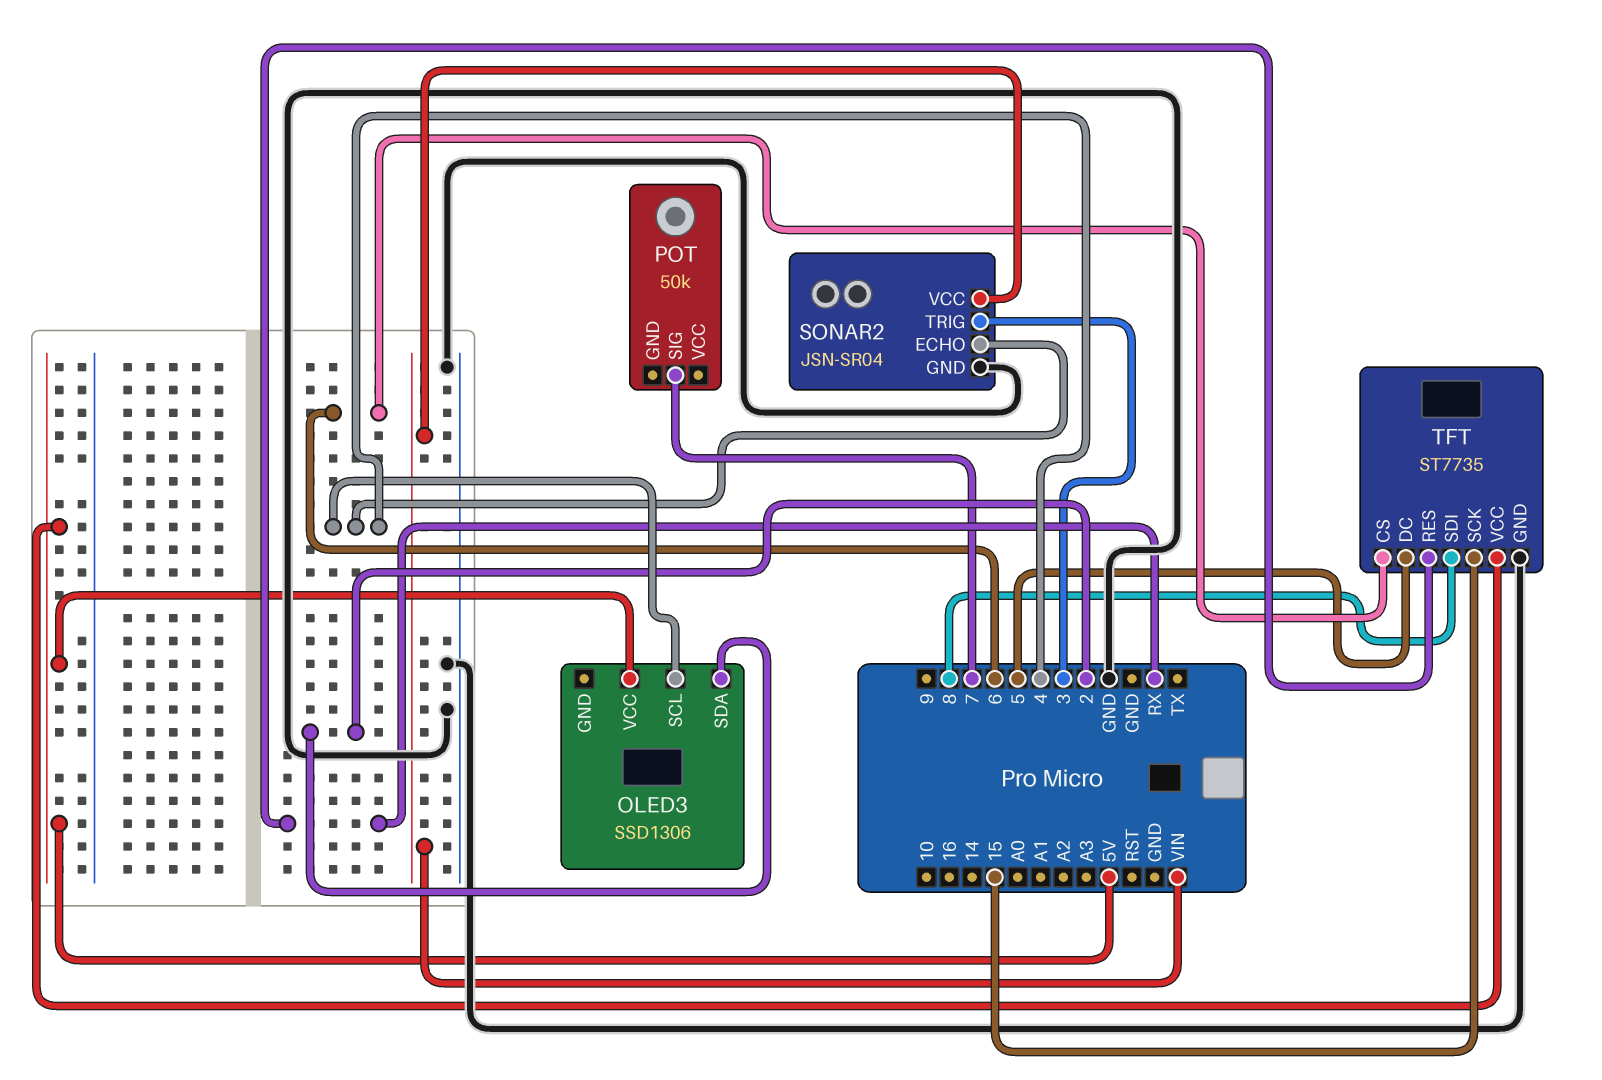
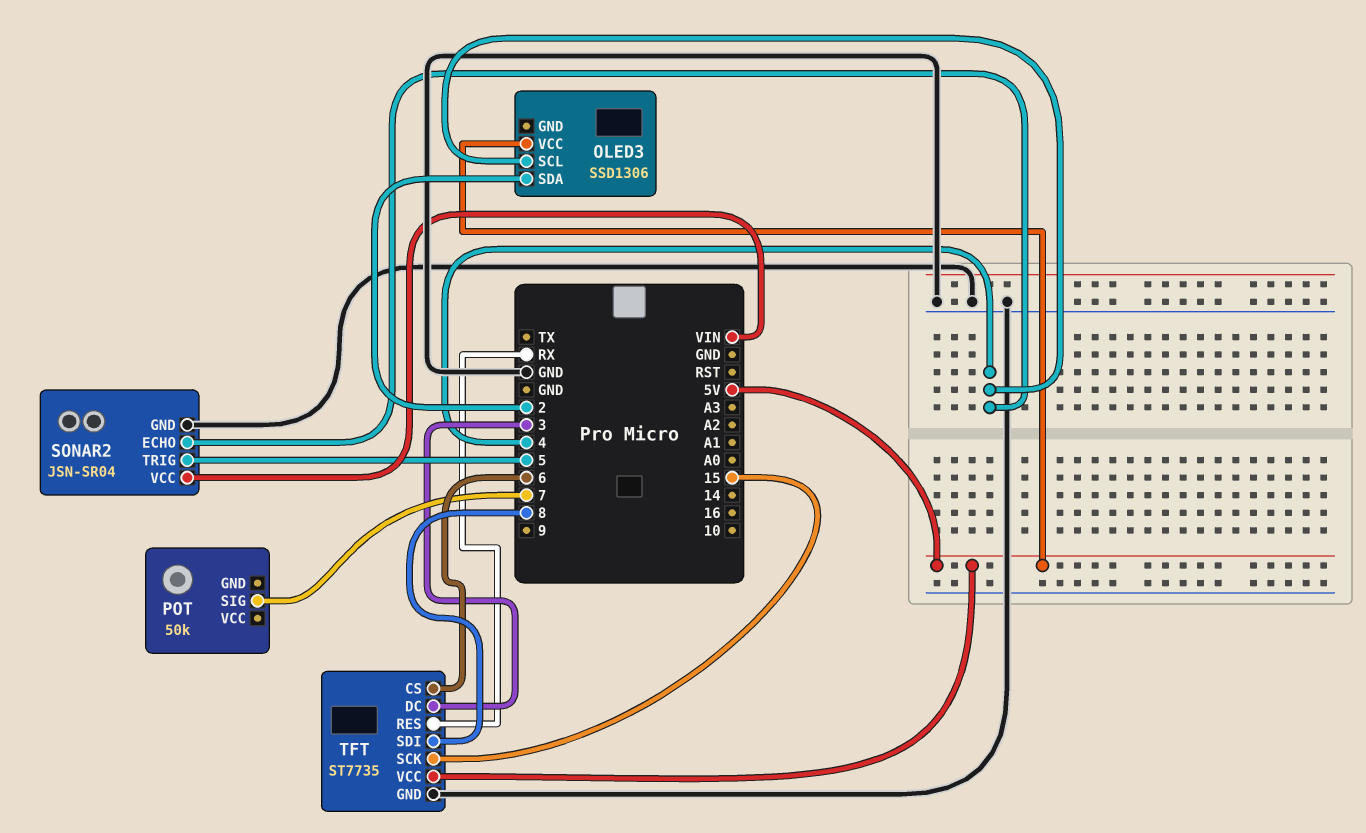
SONAR2 pin TRIG: 3 -> 5
TFT pin DC: 5 -> 3

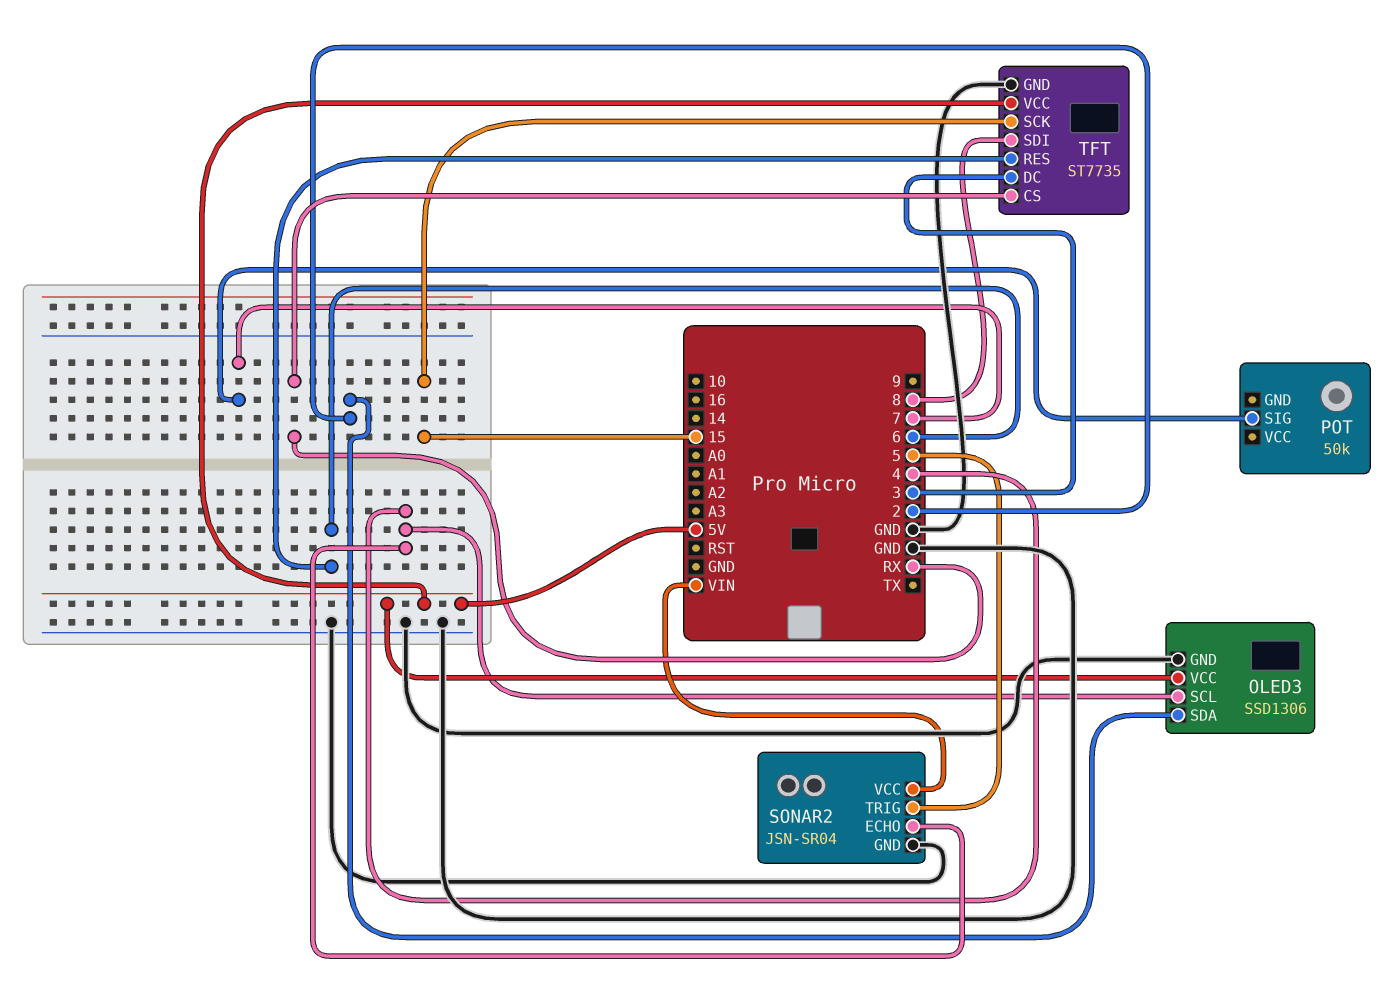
OLED3 pin GND: none -> GND
TFT pin CS: 6 -> RX
TFT pin RES: RX -> 6

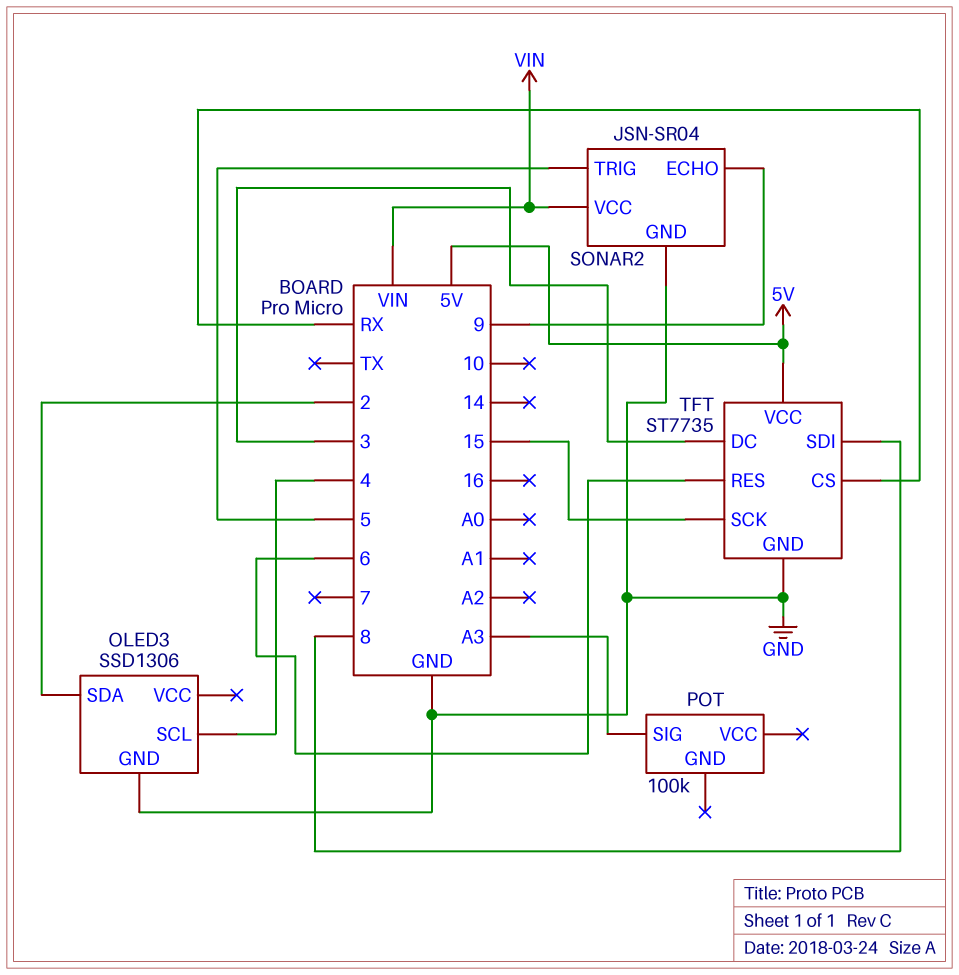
OLED3 pin VCC: 5V -> none
POT: 50k -> 100k
POT pin SIG: 7 -> A3
SONAR2 pin ECHO: 4 -> 9

